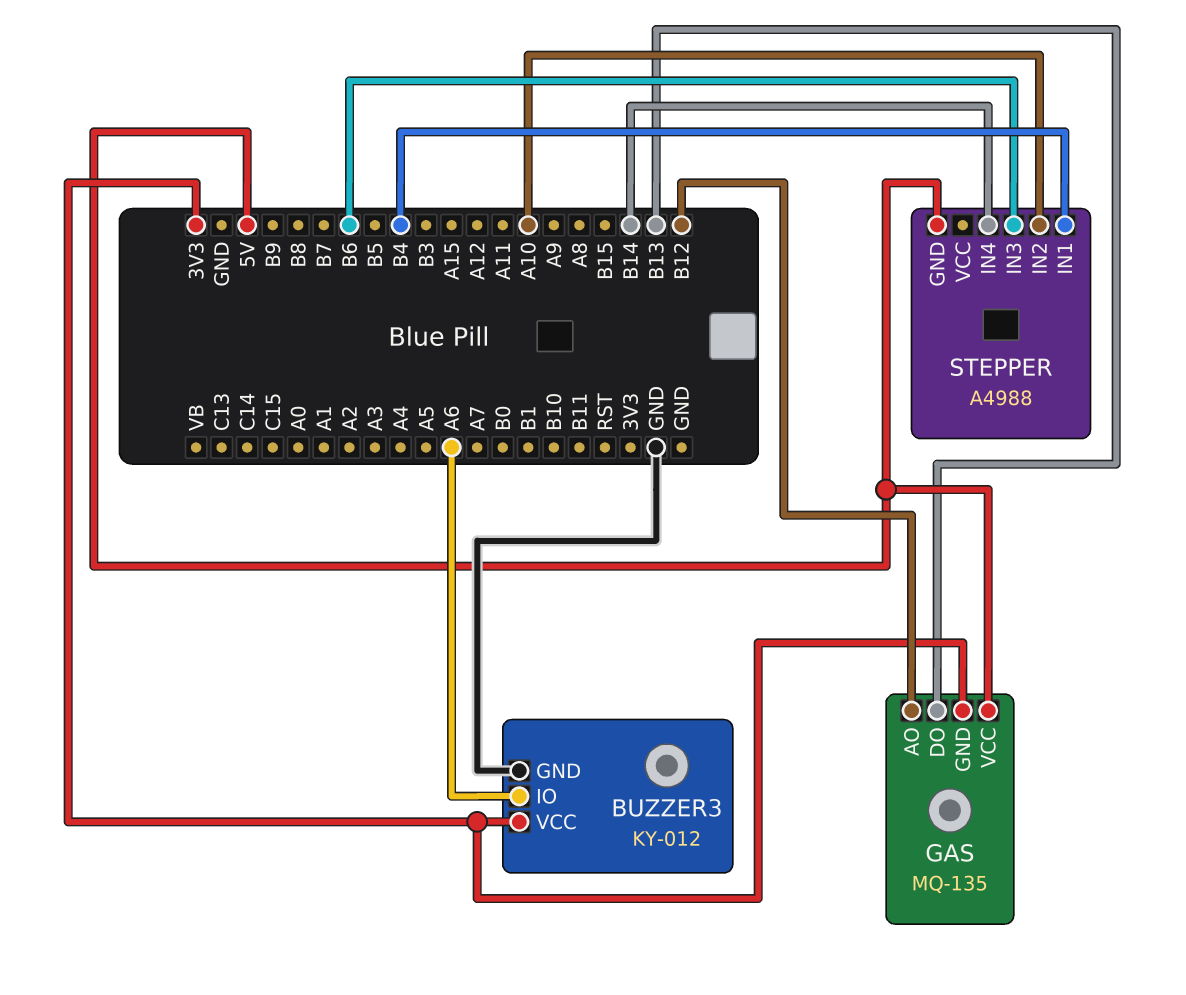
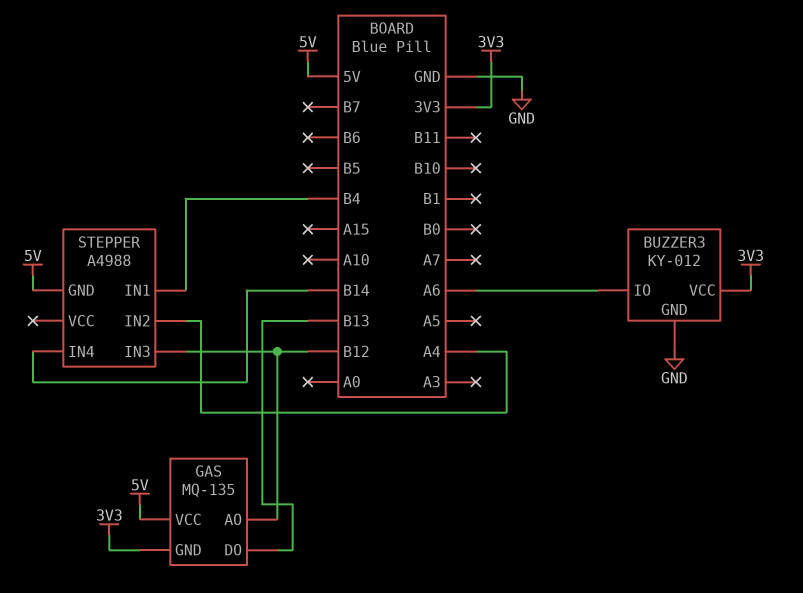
STEPPER pin IN2: A10 -> A4
STEPPER pin IN3: B6 -> B12

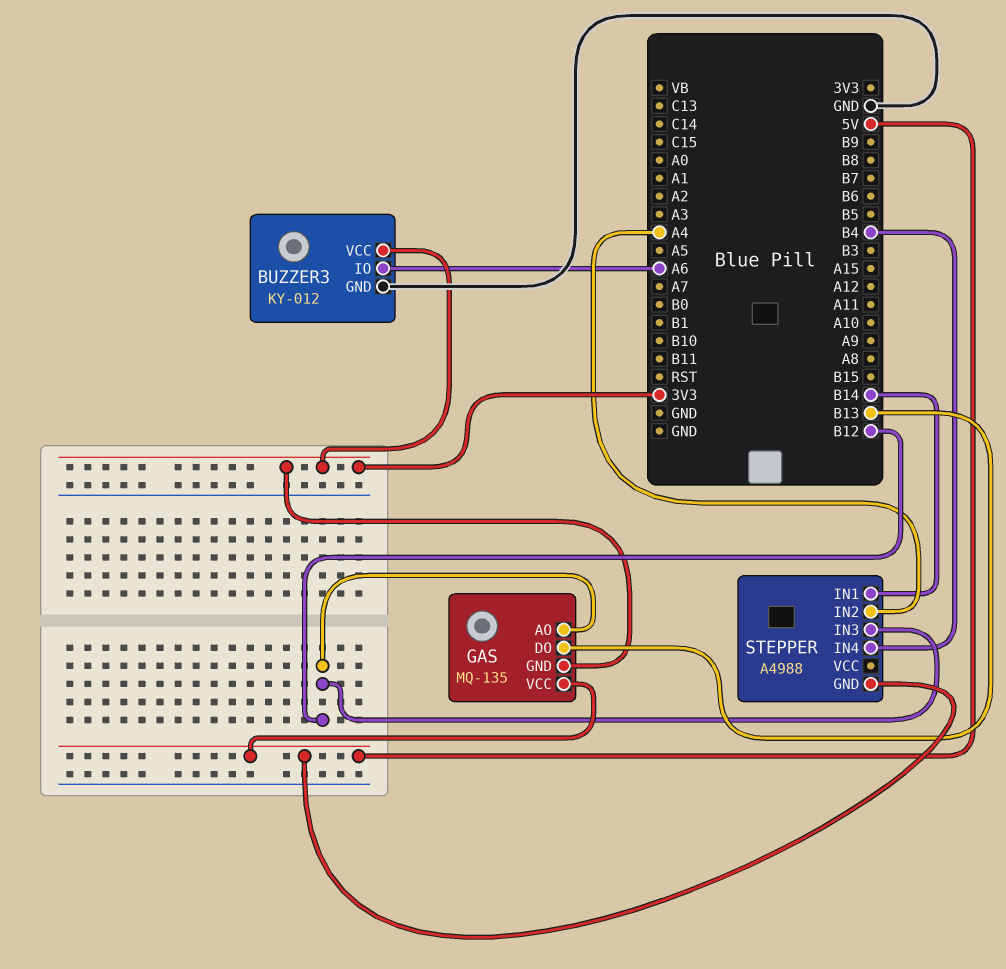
STEPPER pin IN1: B4 -> B14
STEPPER pin IN4: B14 -> B4

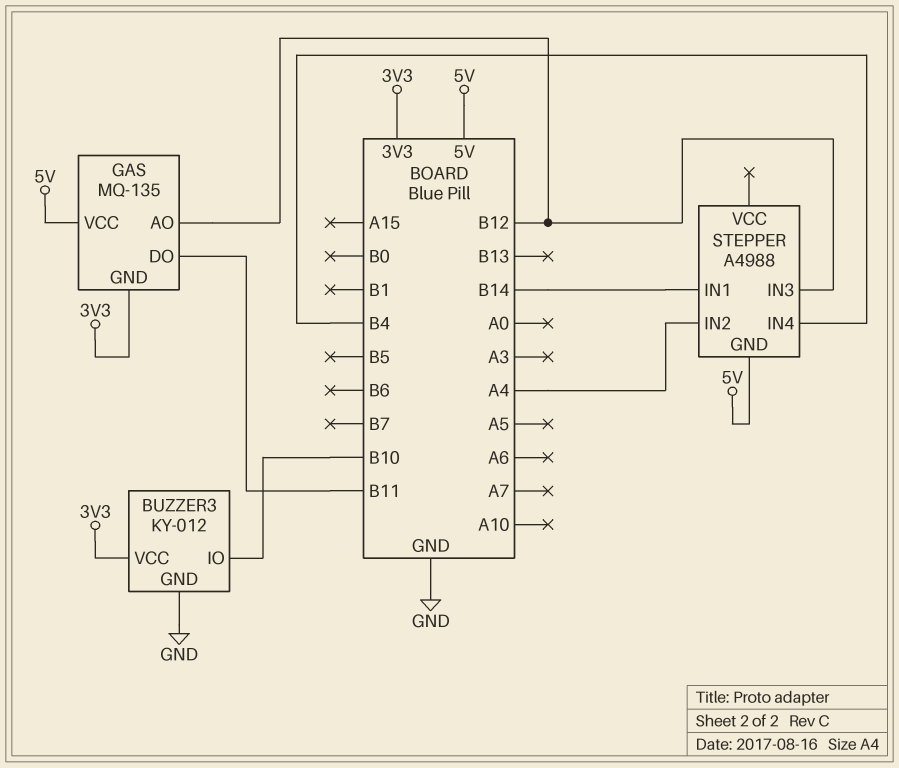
BUZZER3 pin IO: A6 -> B10
GAS pin DO: B13 -> B11

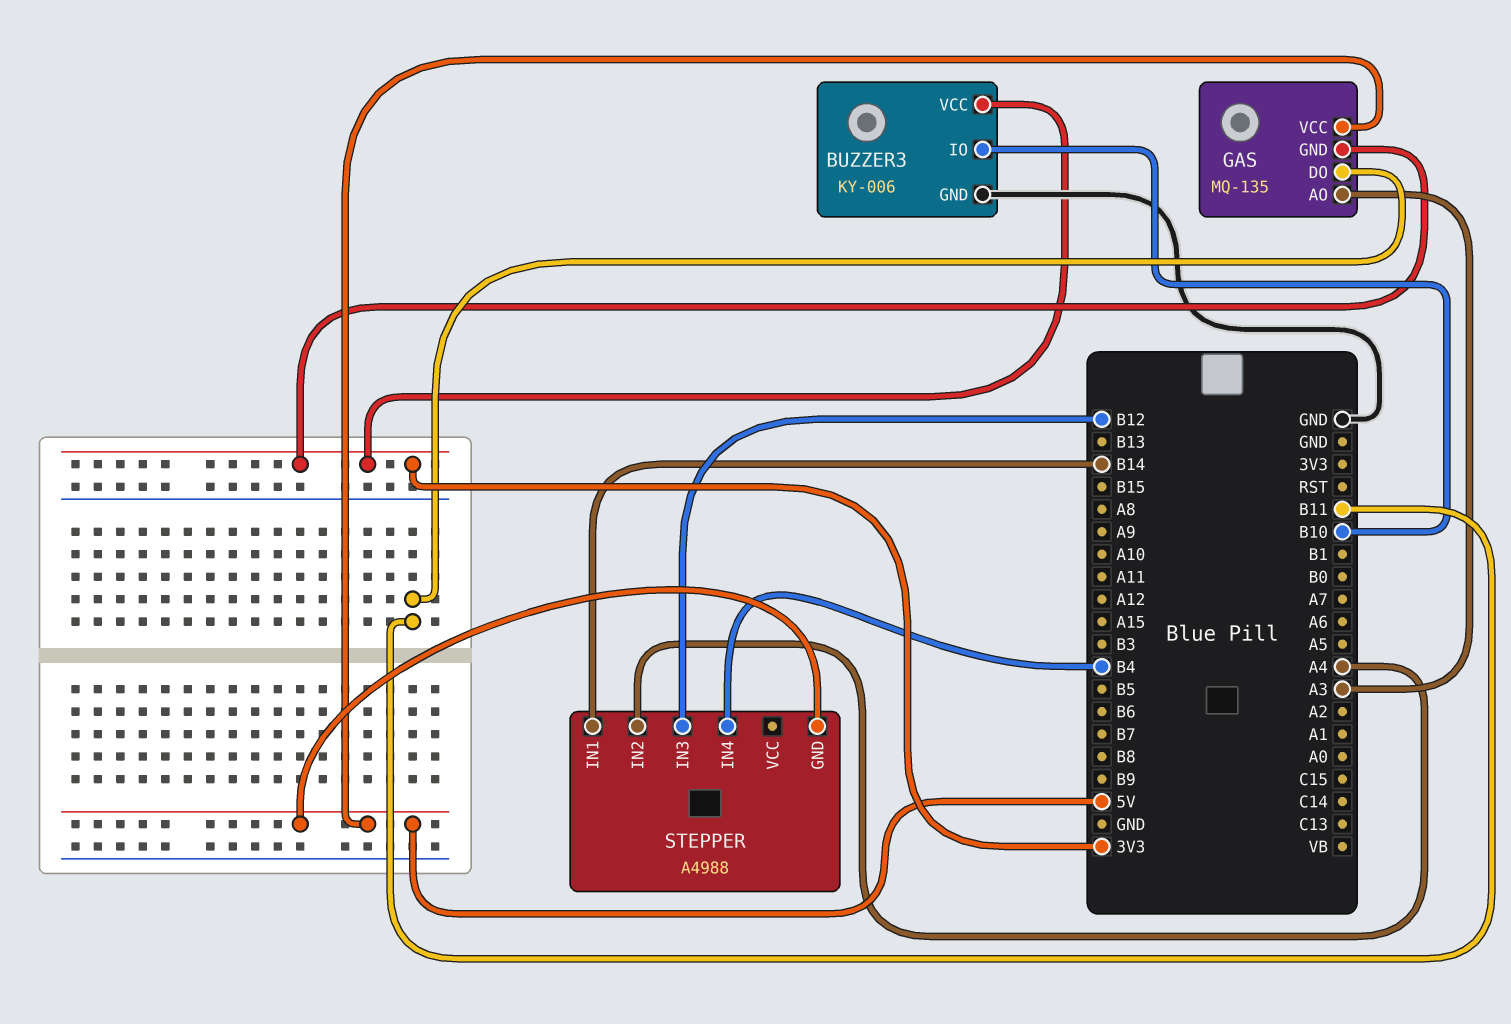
BUZZER3: KY-012 -> KY-006
GAS pin AO: B12 -> A3

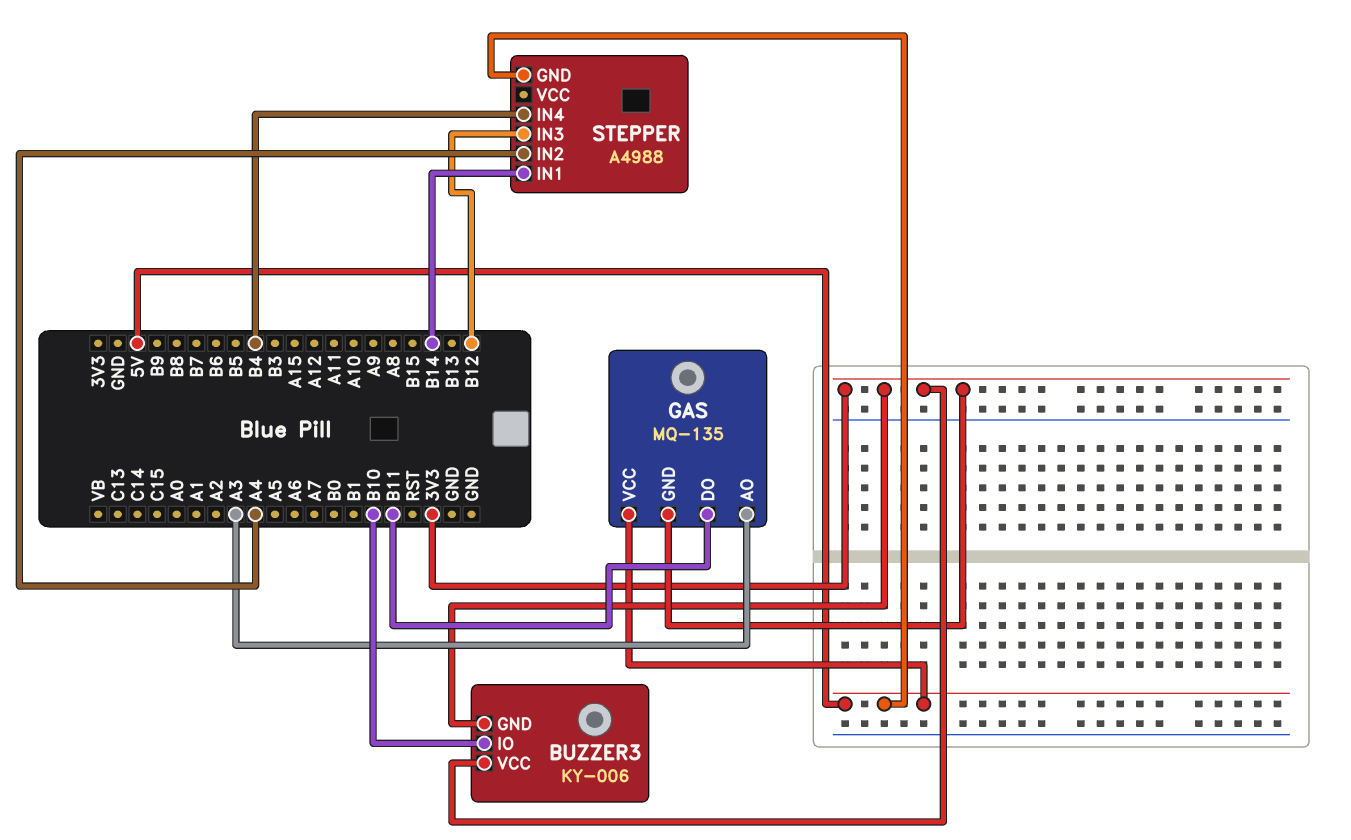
BUZZER3 pin GND: GND -> 3V3

